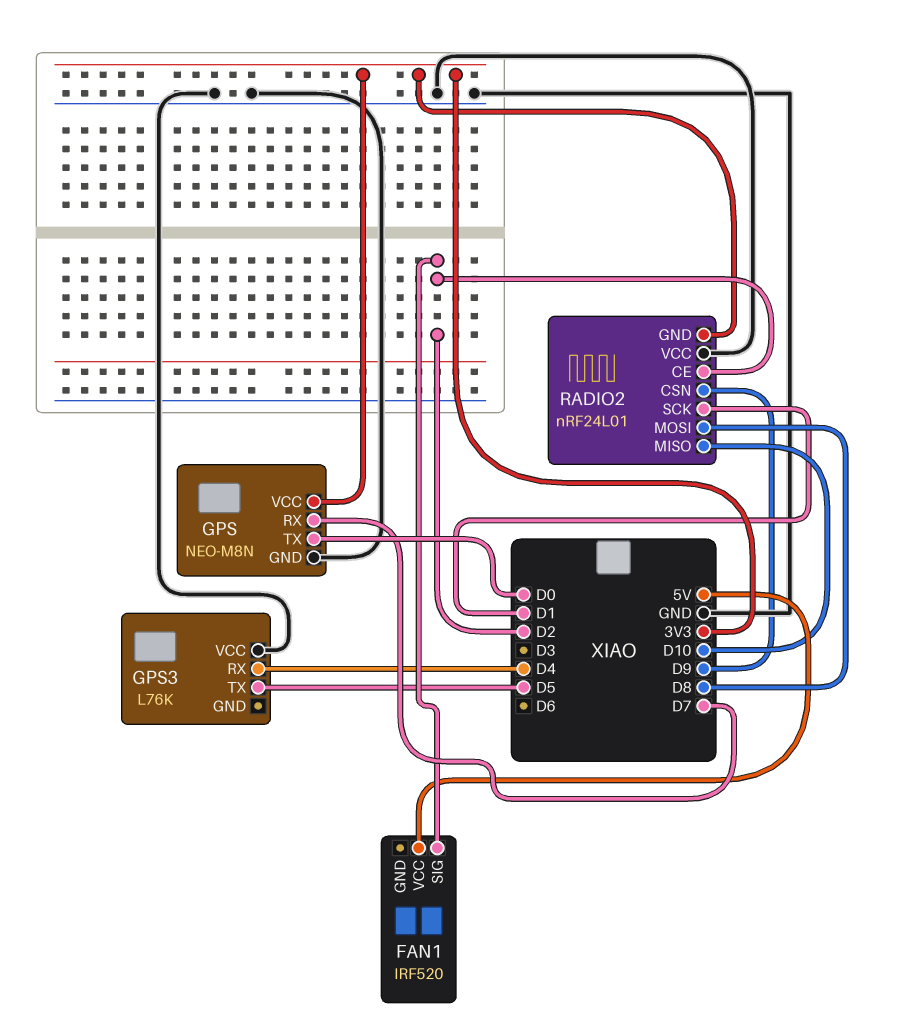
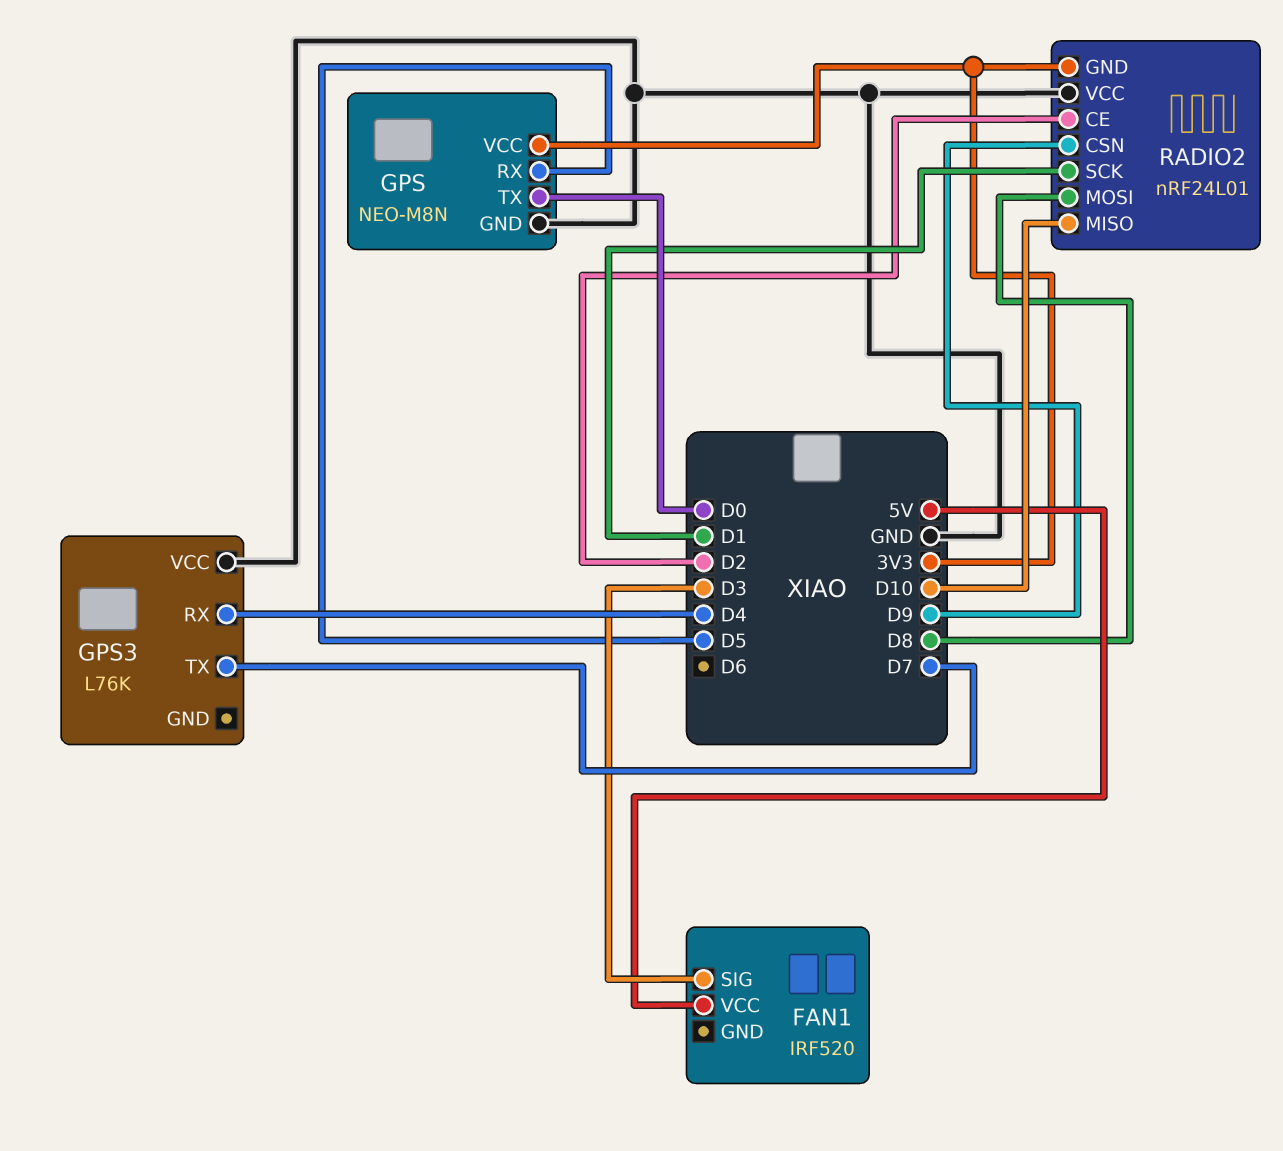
FAN1 pin SIG: D2 -> D3
GPS pin RX: D7 -> D5
GPS3 pin TX: D5 -> D7

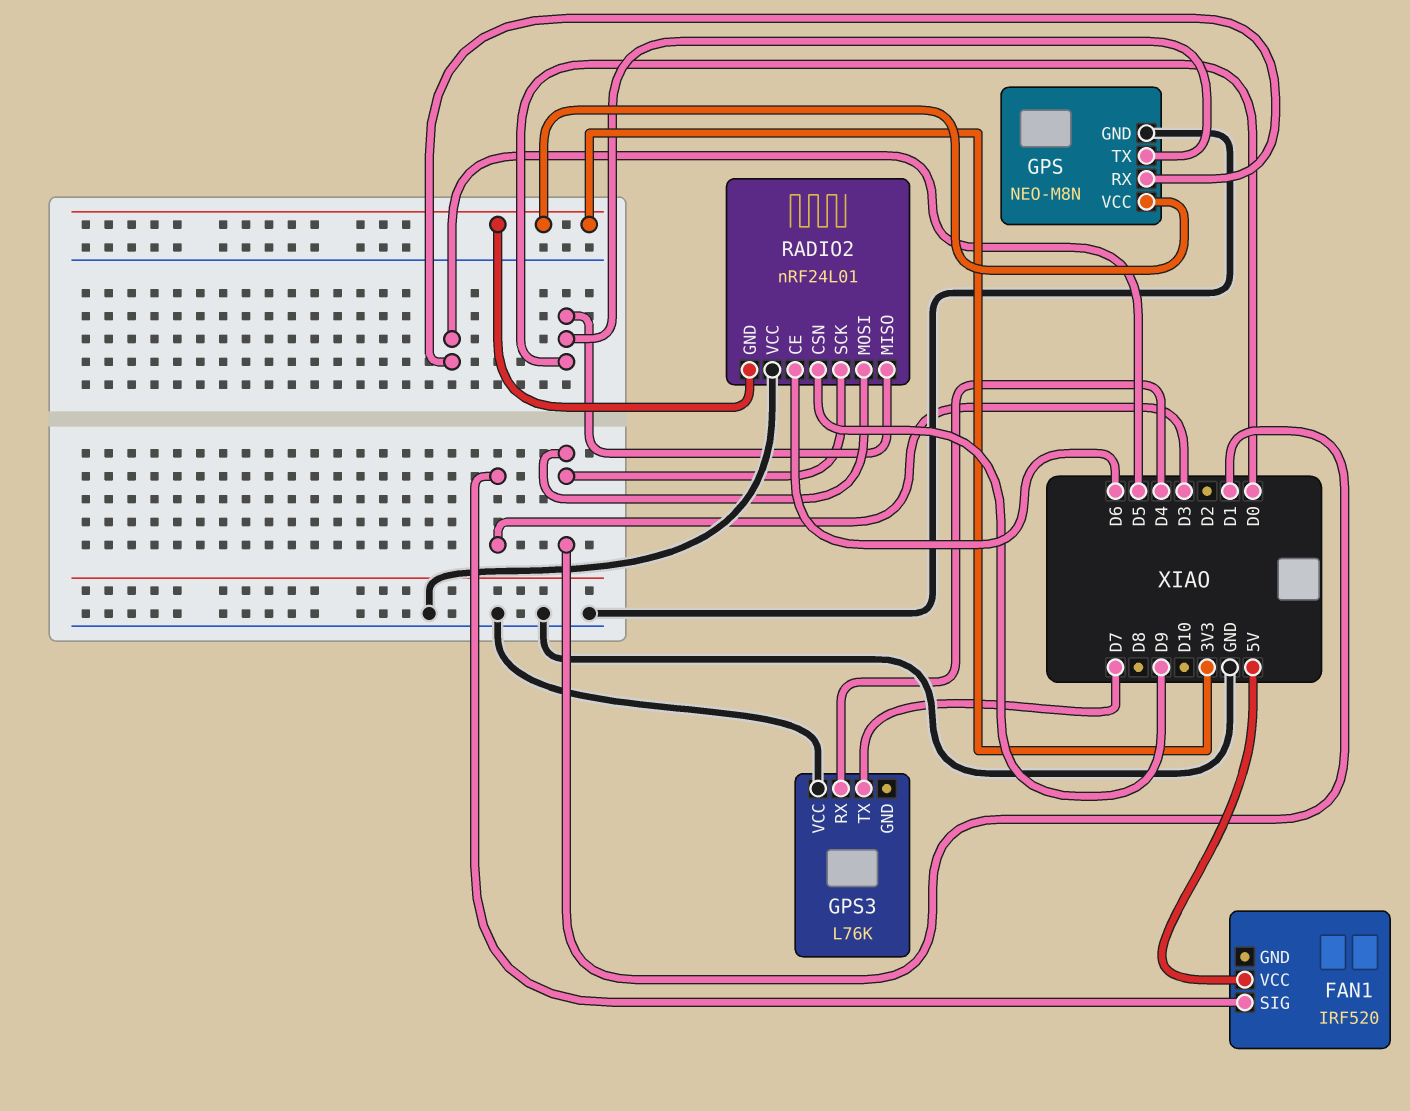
RADIO2 pin CE: D2 -> D6
RADIO2 pin MISO: D10 -> D0
RADIO2 pin MOSI: D8 -> D1

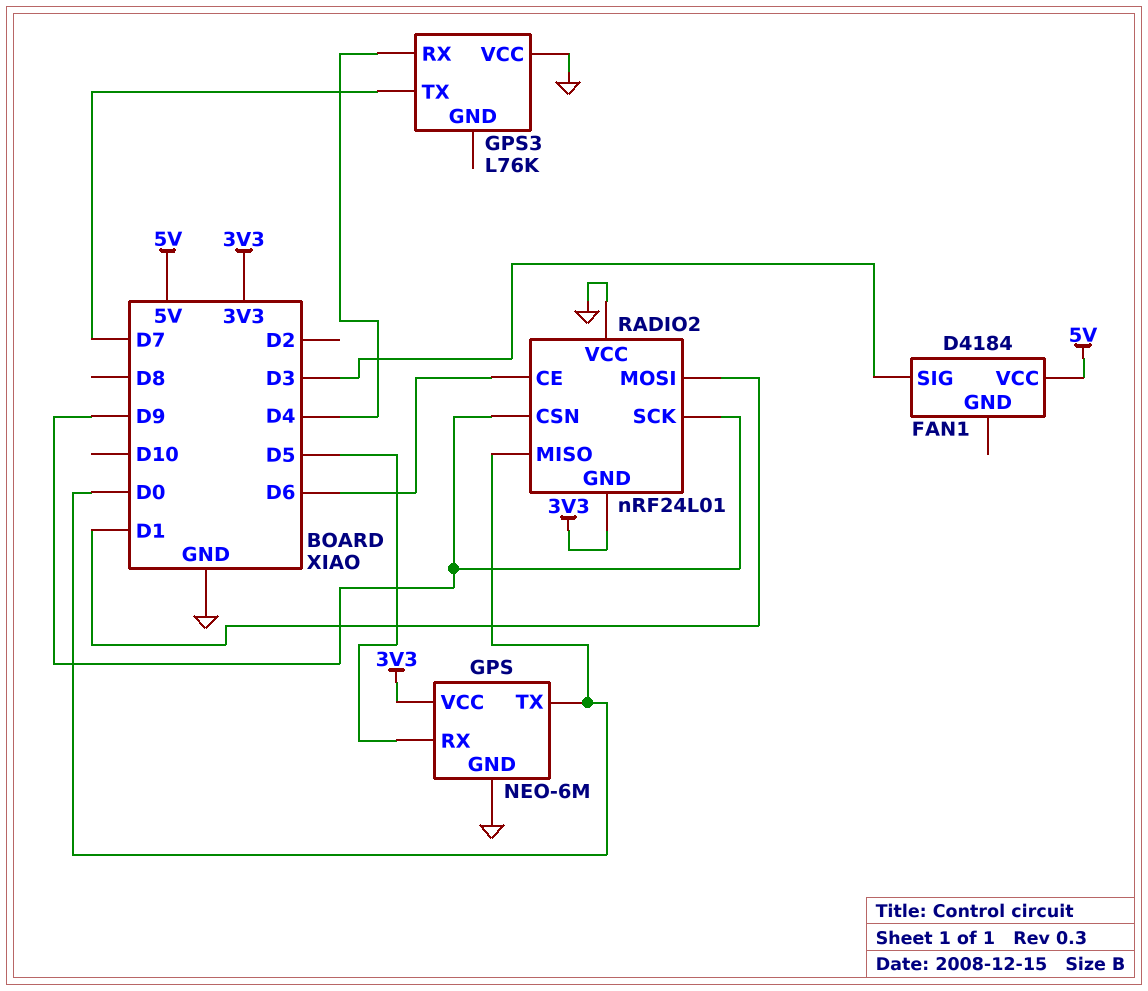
FAN1: IRF520 -> D4184
GPS: NEO-M8N -> NEO-6M
RADIO2 pin SCK: D1 -> D9

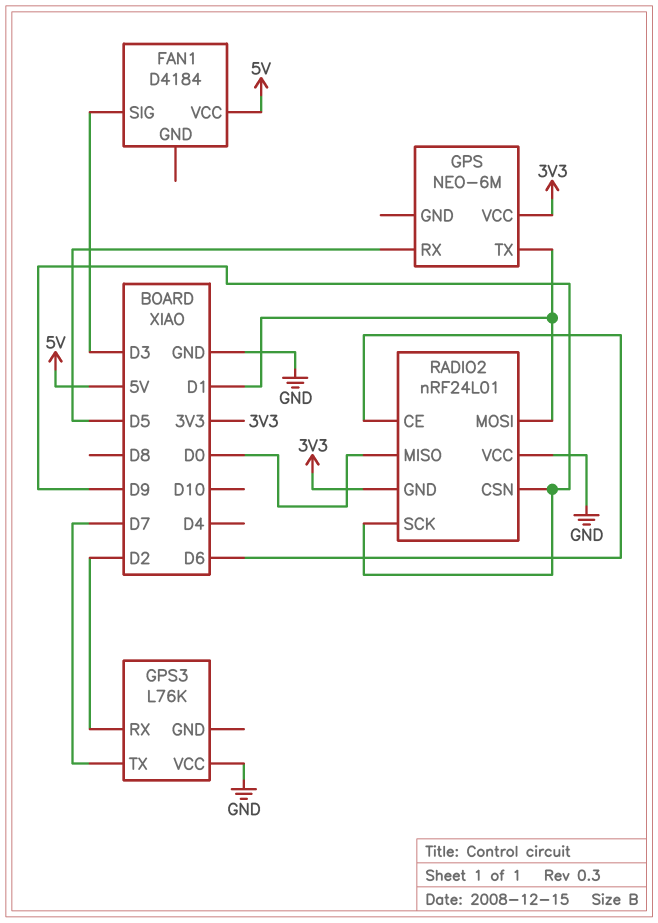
GPS pin GND: GND -> none
GPS pin TX: D0 -> D1
GPS3 pin RX: D4 -> D2

